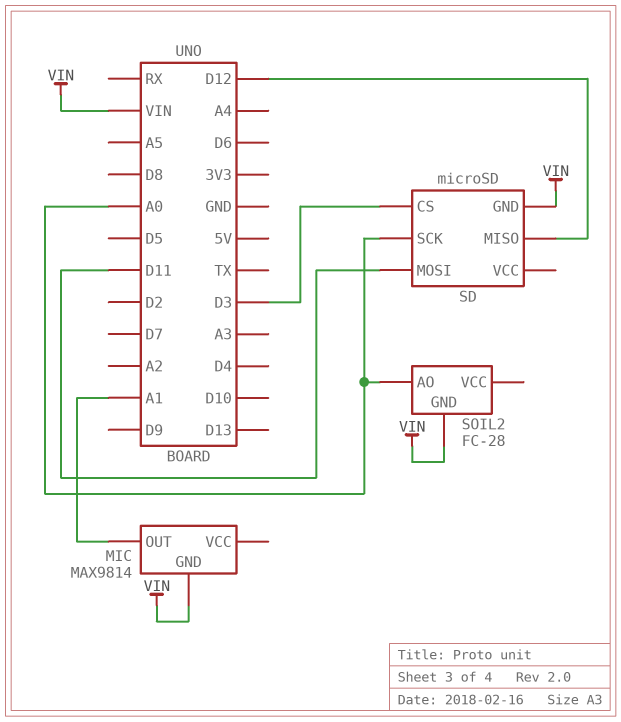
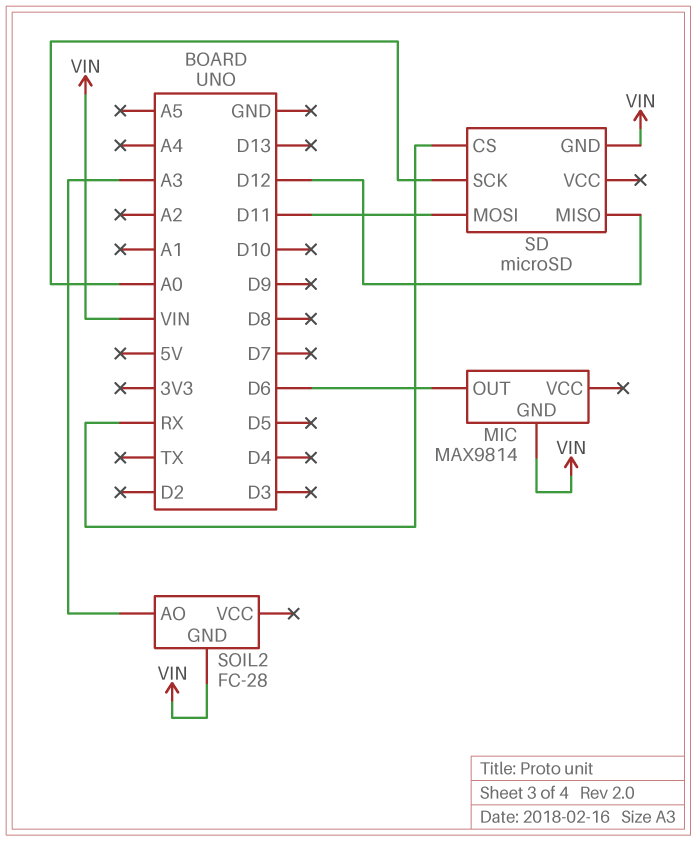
MIC pin OUT: A1 -> D6
SD pin CS: D3 -> RX
SOIL2 pin AO: A0 -> A3

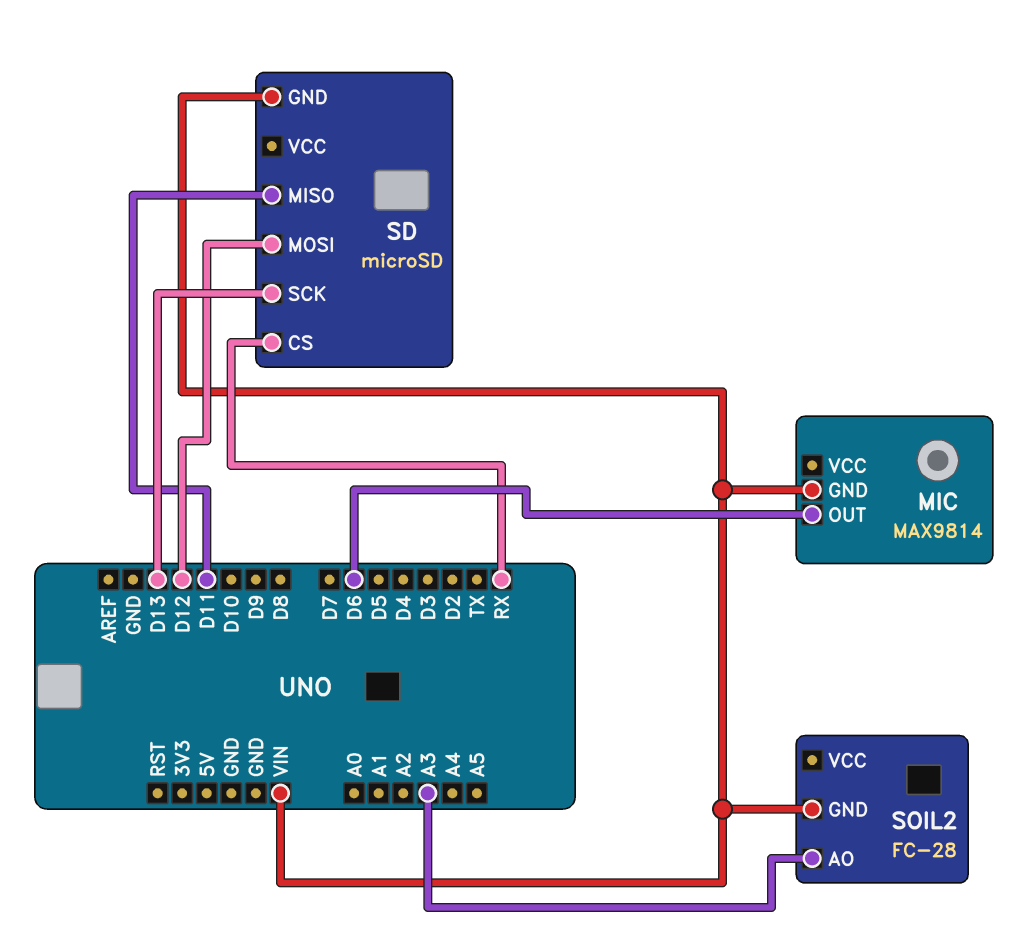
SD pin MISO: D12 -> D11
SD pin MOSI: D11 -> D12
SD pin SCK: A0 -> D13

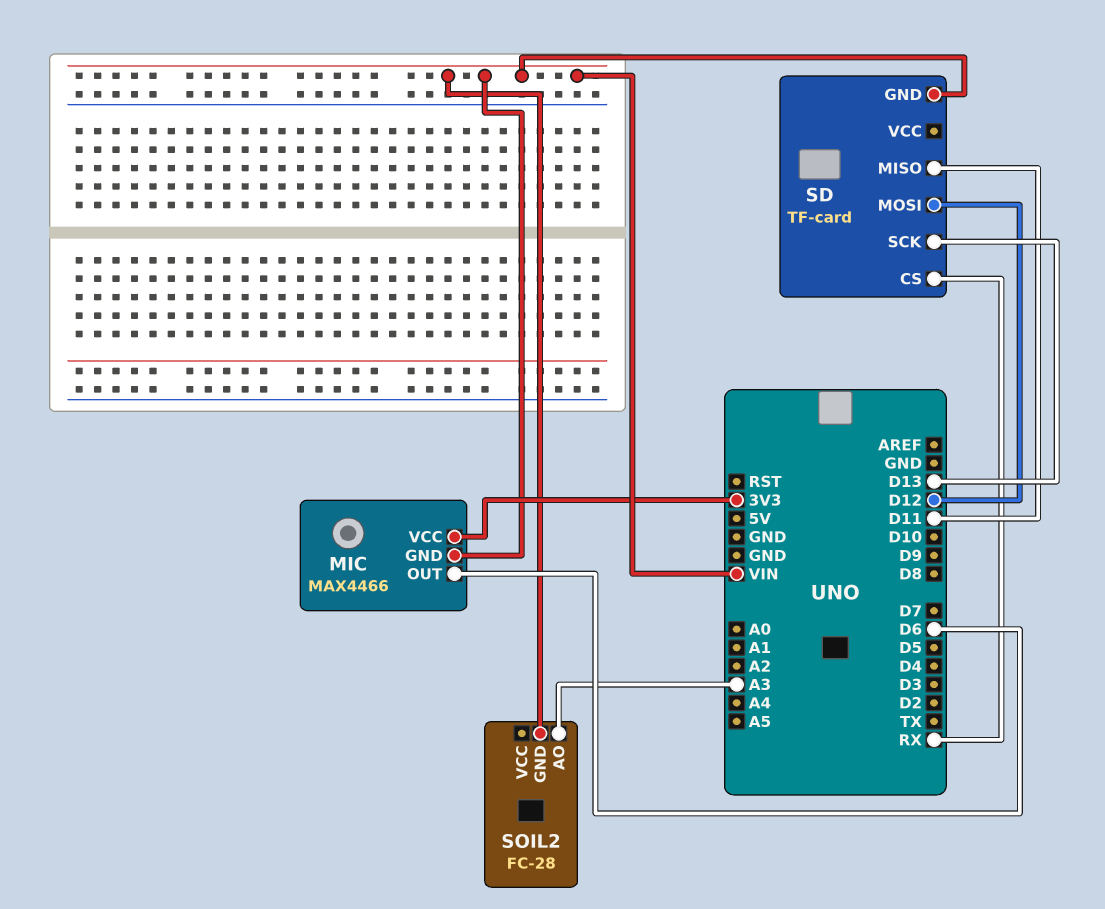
MIC: MAX9814 -> MAX4466
MIC pin VCC: none -> 3V3
SD: microSD -> TF-card

